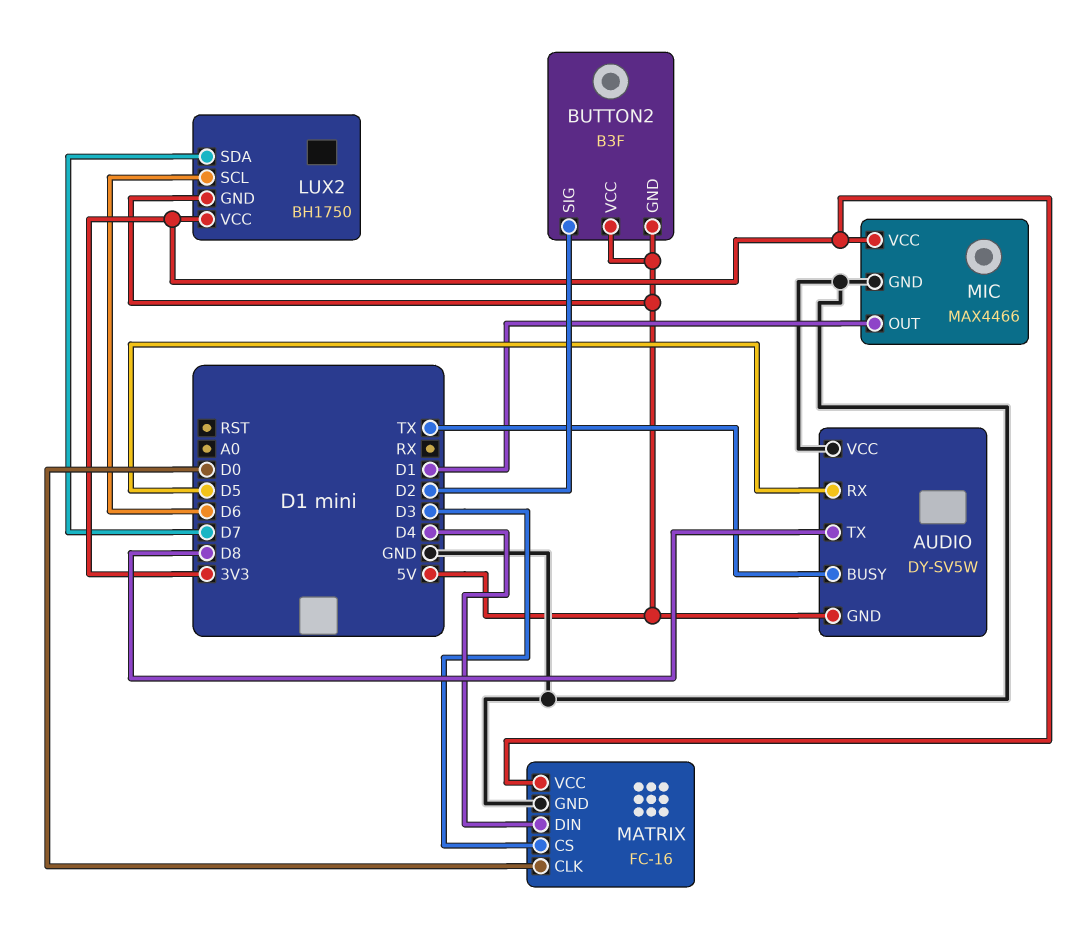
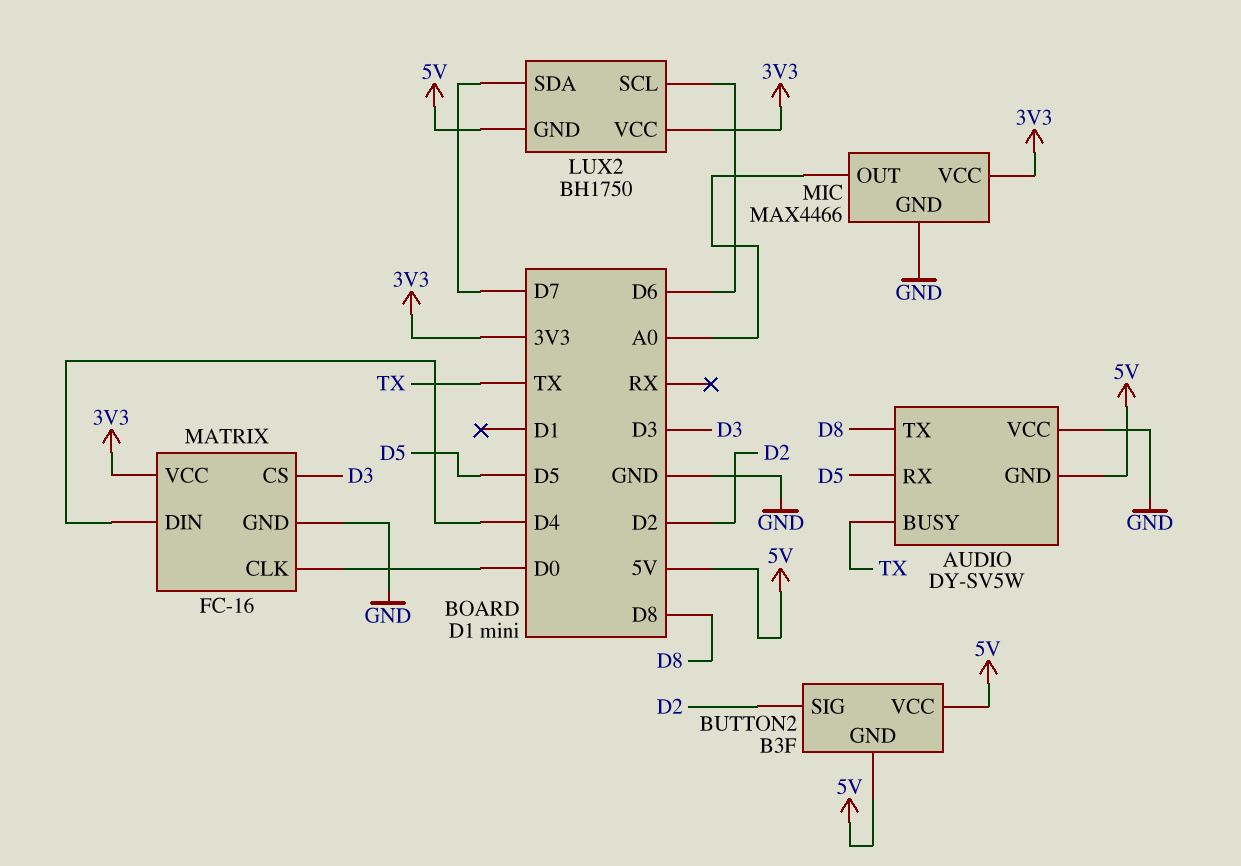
MIC pin OUT: D1 -> A0

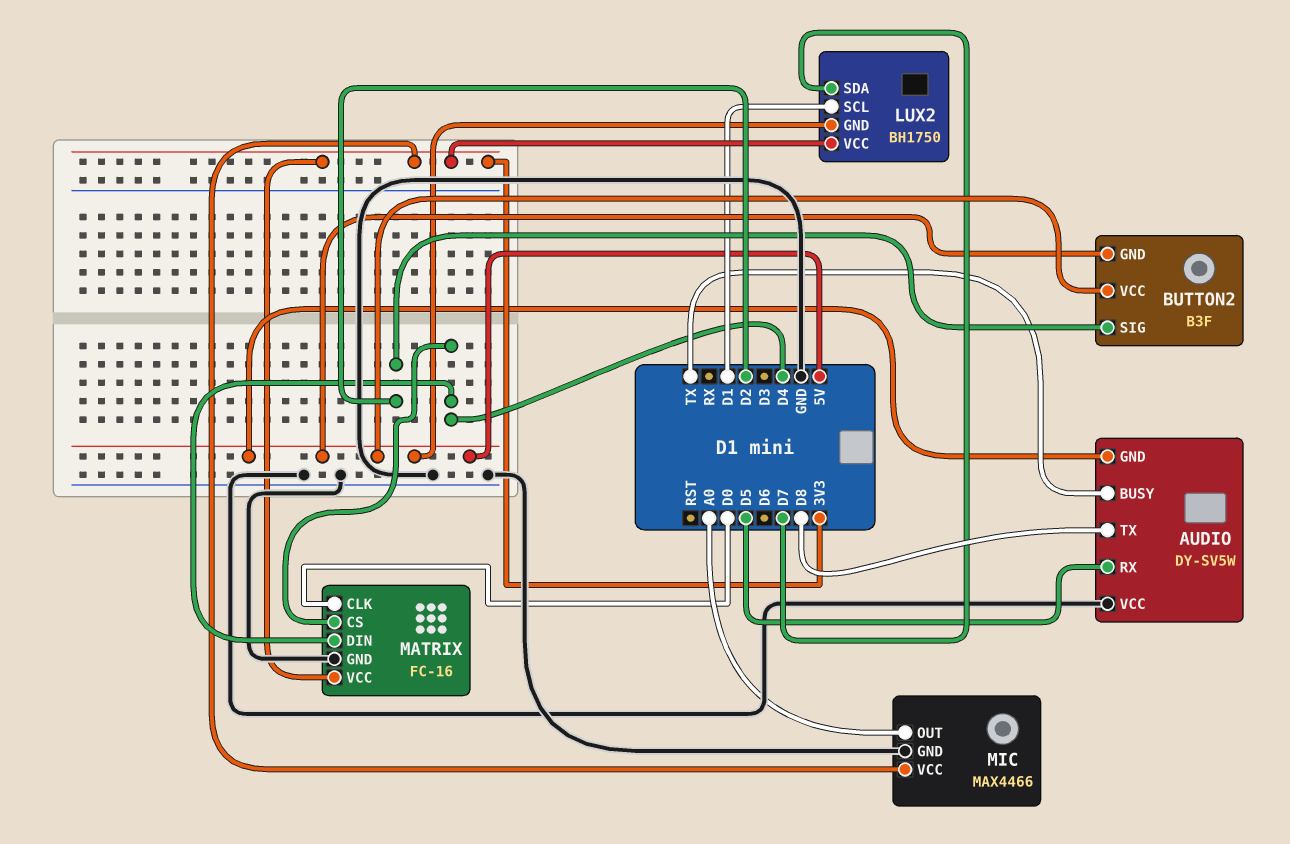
LUX2 pin SCL: D6 -> D1
MATRIX pin CS: D3 -> D4

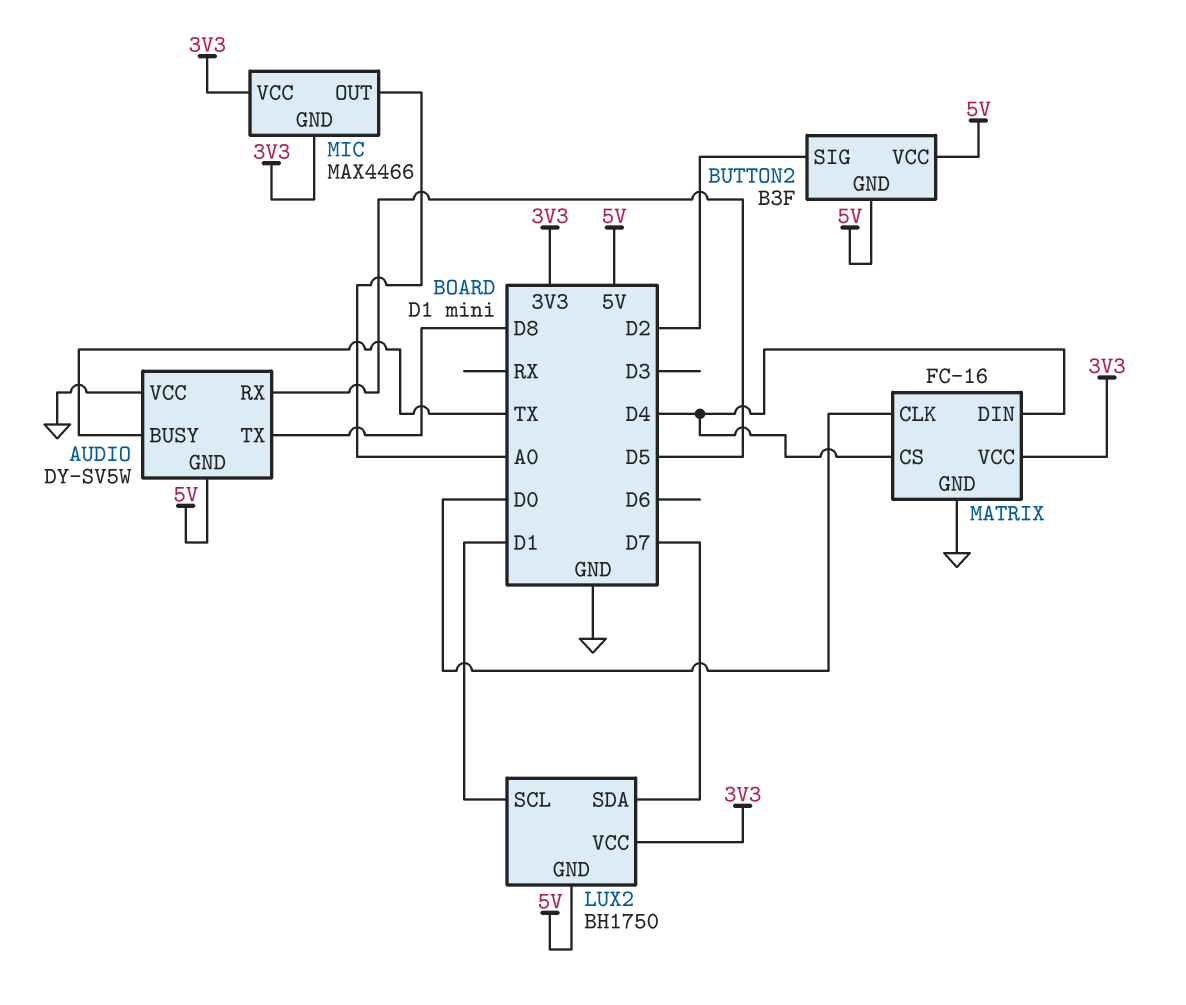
MIC pin GND: GND -> 3V3

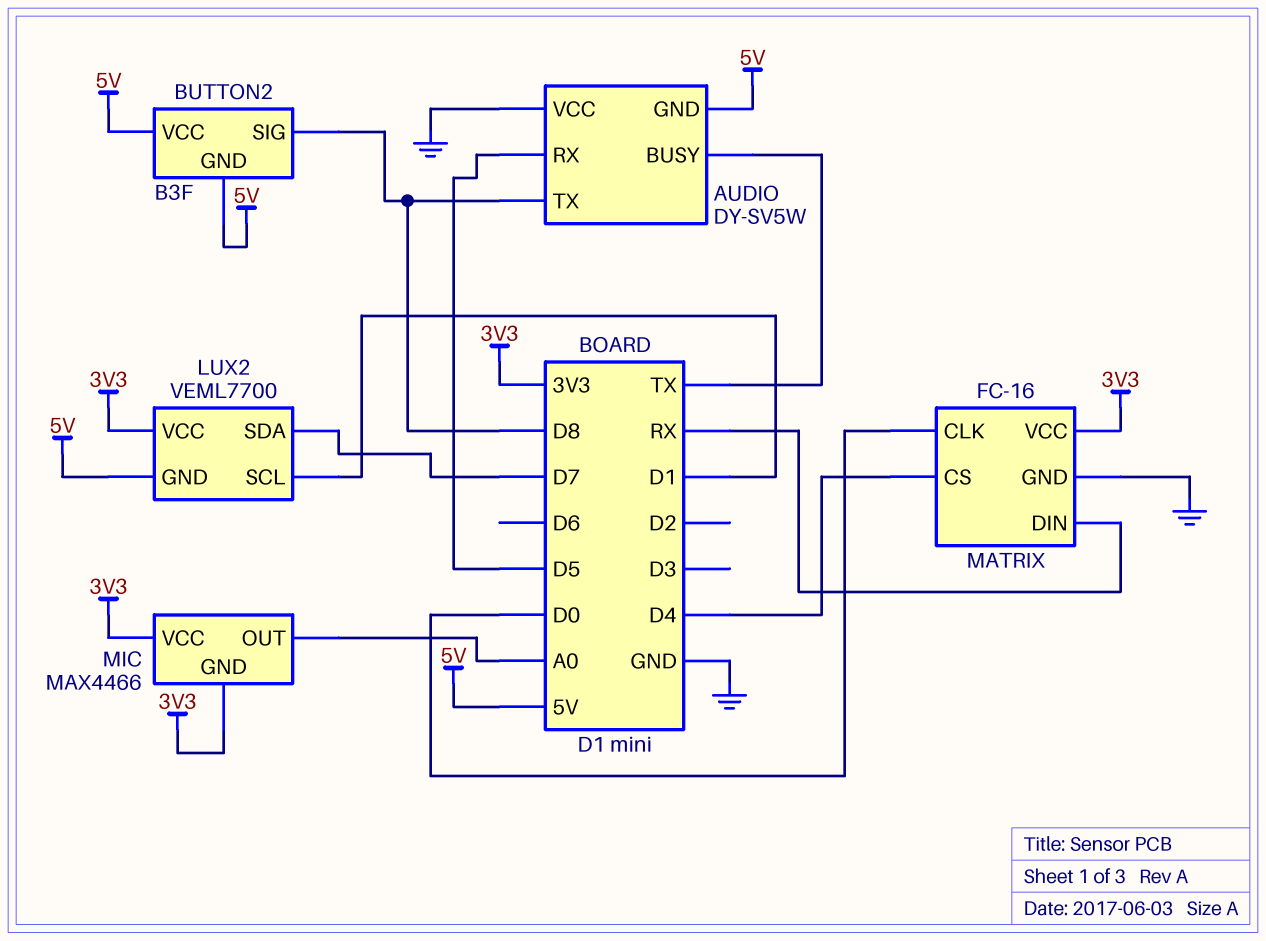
BUTTON2 pin SIG: D2 -> D8
LUX2: BH1750 -> VEML7700
MATRIX pin DIN: D4 -> RX

